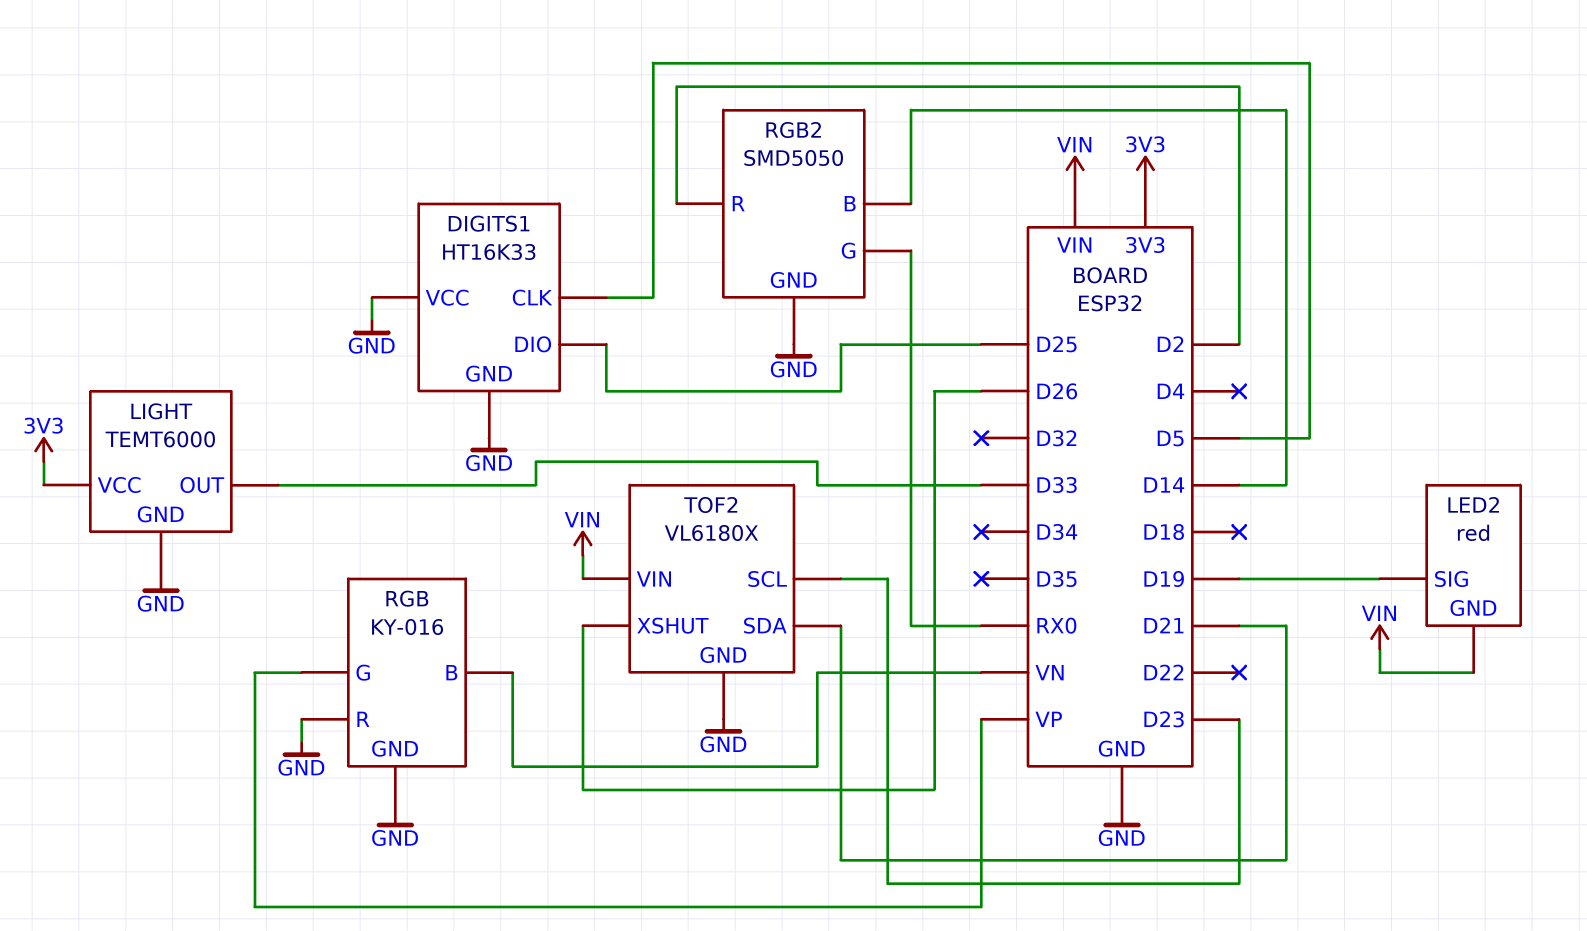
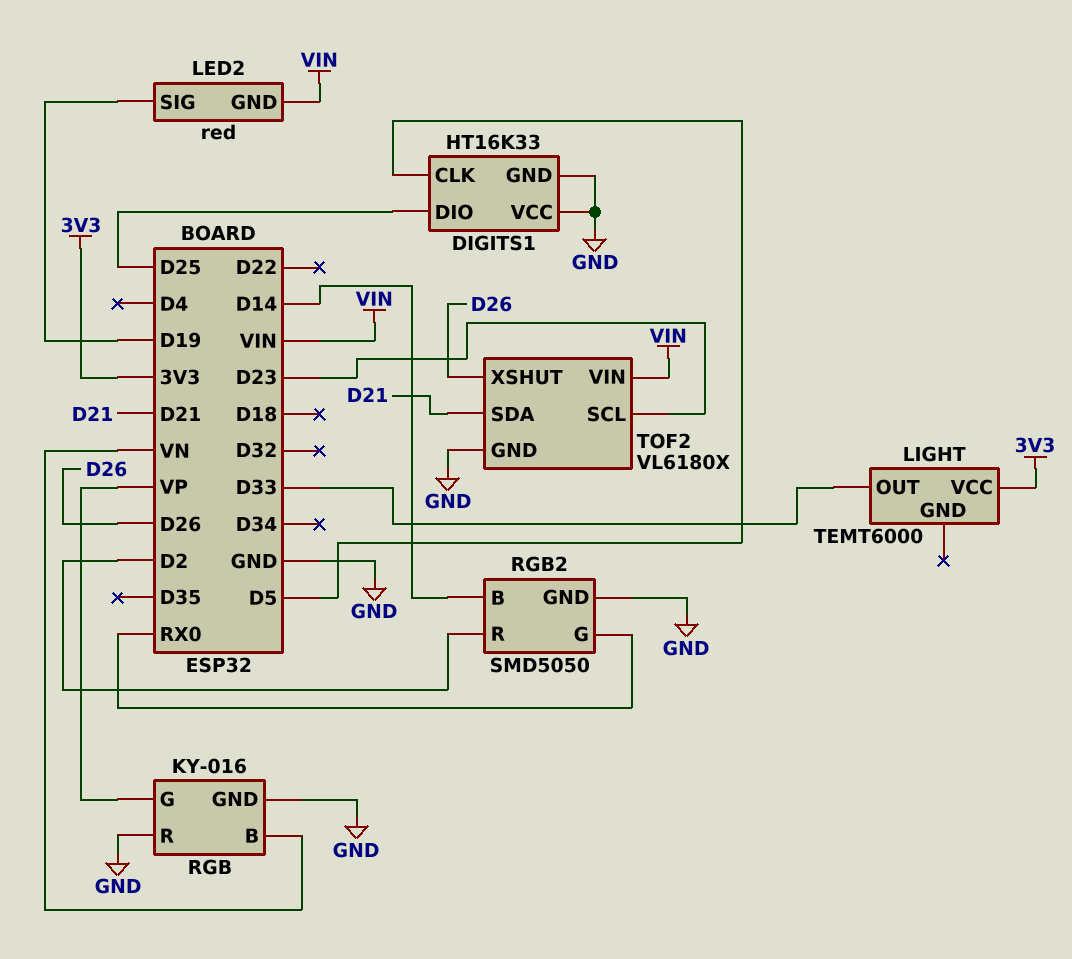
LIGHT pin GND: GND -> none

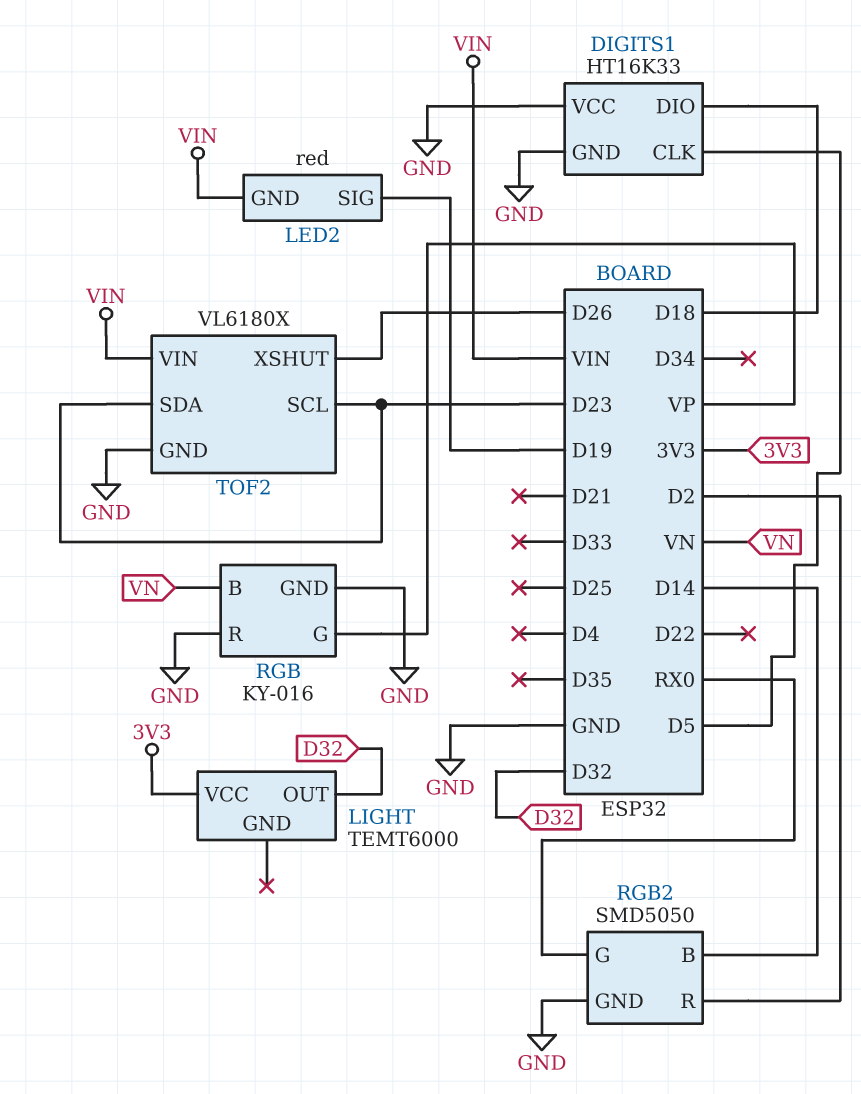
DIGITS1 pin DIO: D25 -> D18
LIGHT pin OUT: D33 -> D32
TOF2 pin SDA: D21 -> D23

